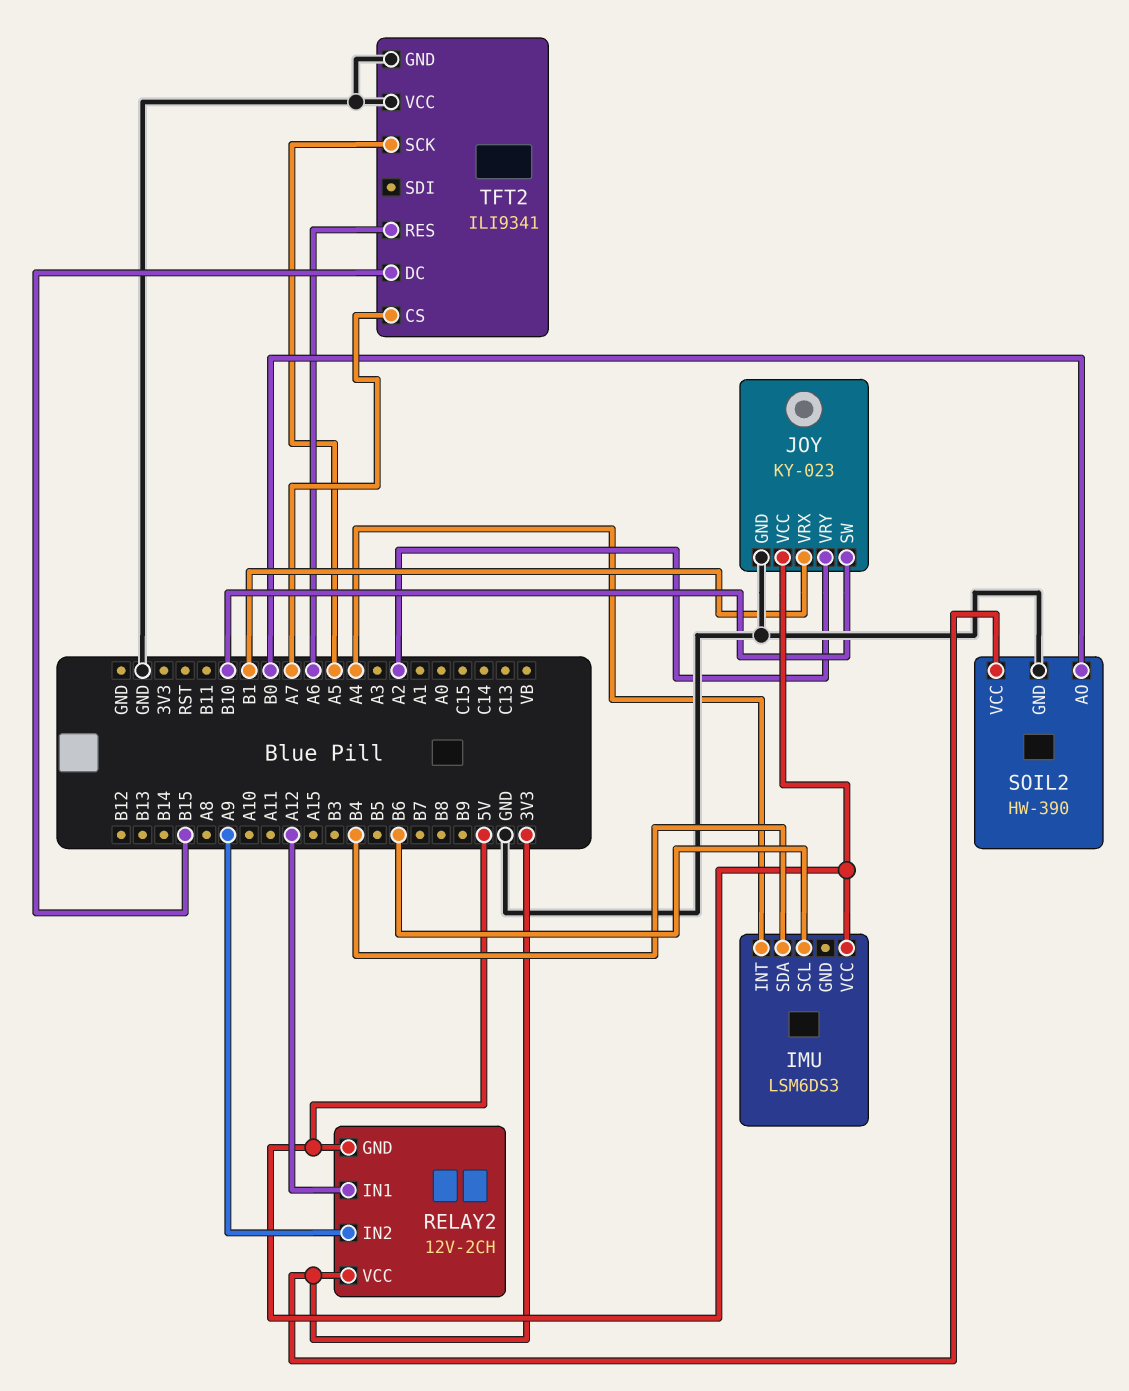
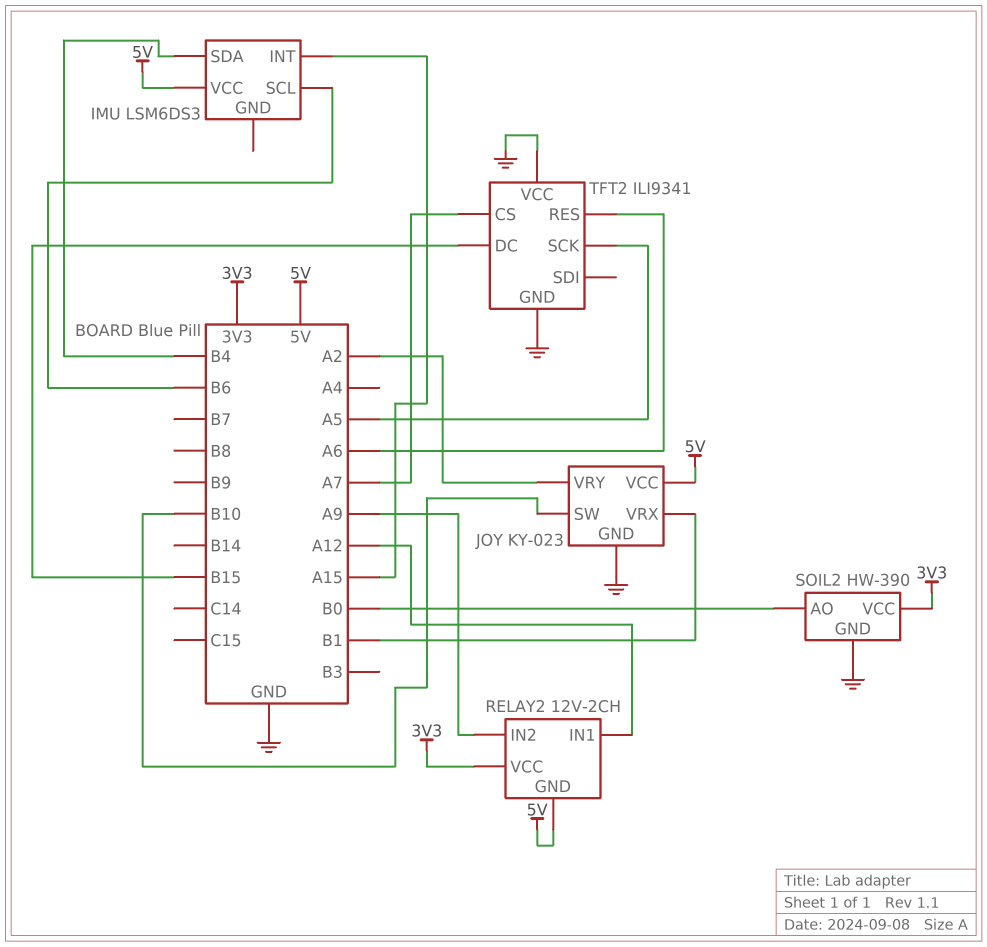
IMU pin INT: A4 -> A15

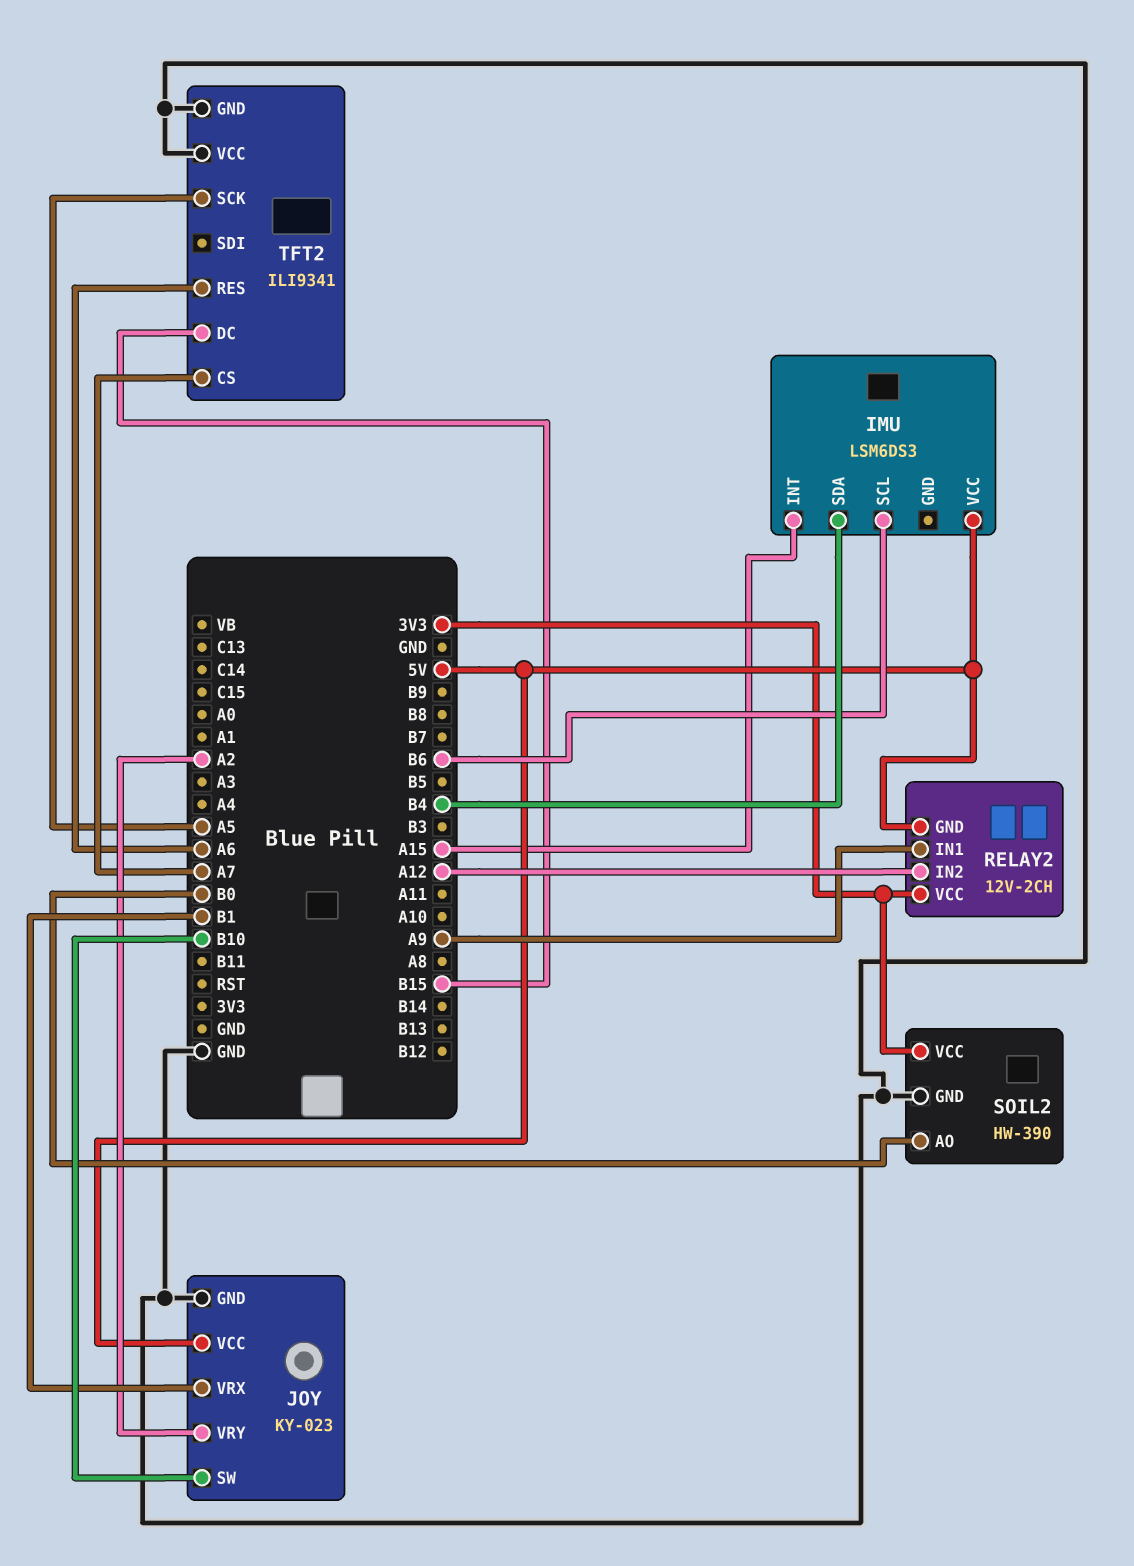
RELAY2 pin IN1: A12 -> A9
RELAY2 pin IN2: A9 -> A12

